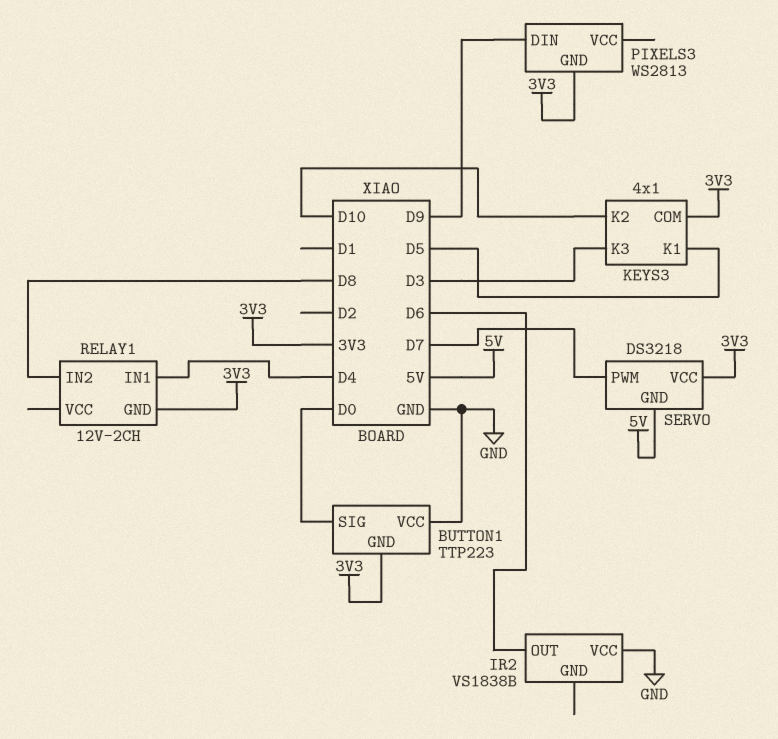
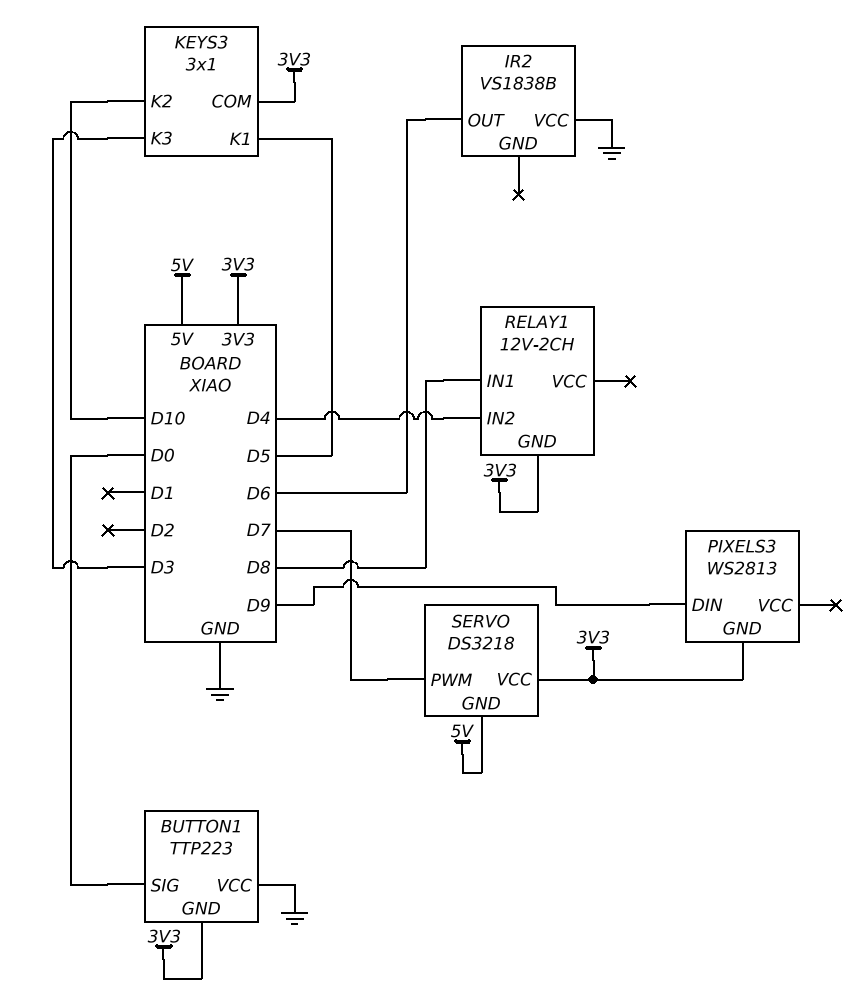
KEYS3: 4x1 -> 3x1
RELAY1 pin IN1: D4 -> D8
RELAY1 pin IN2: D8 -> D4

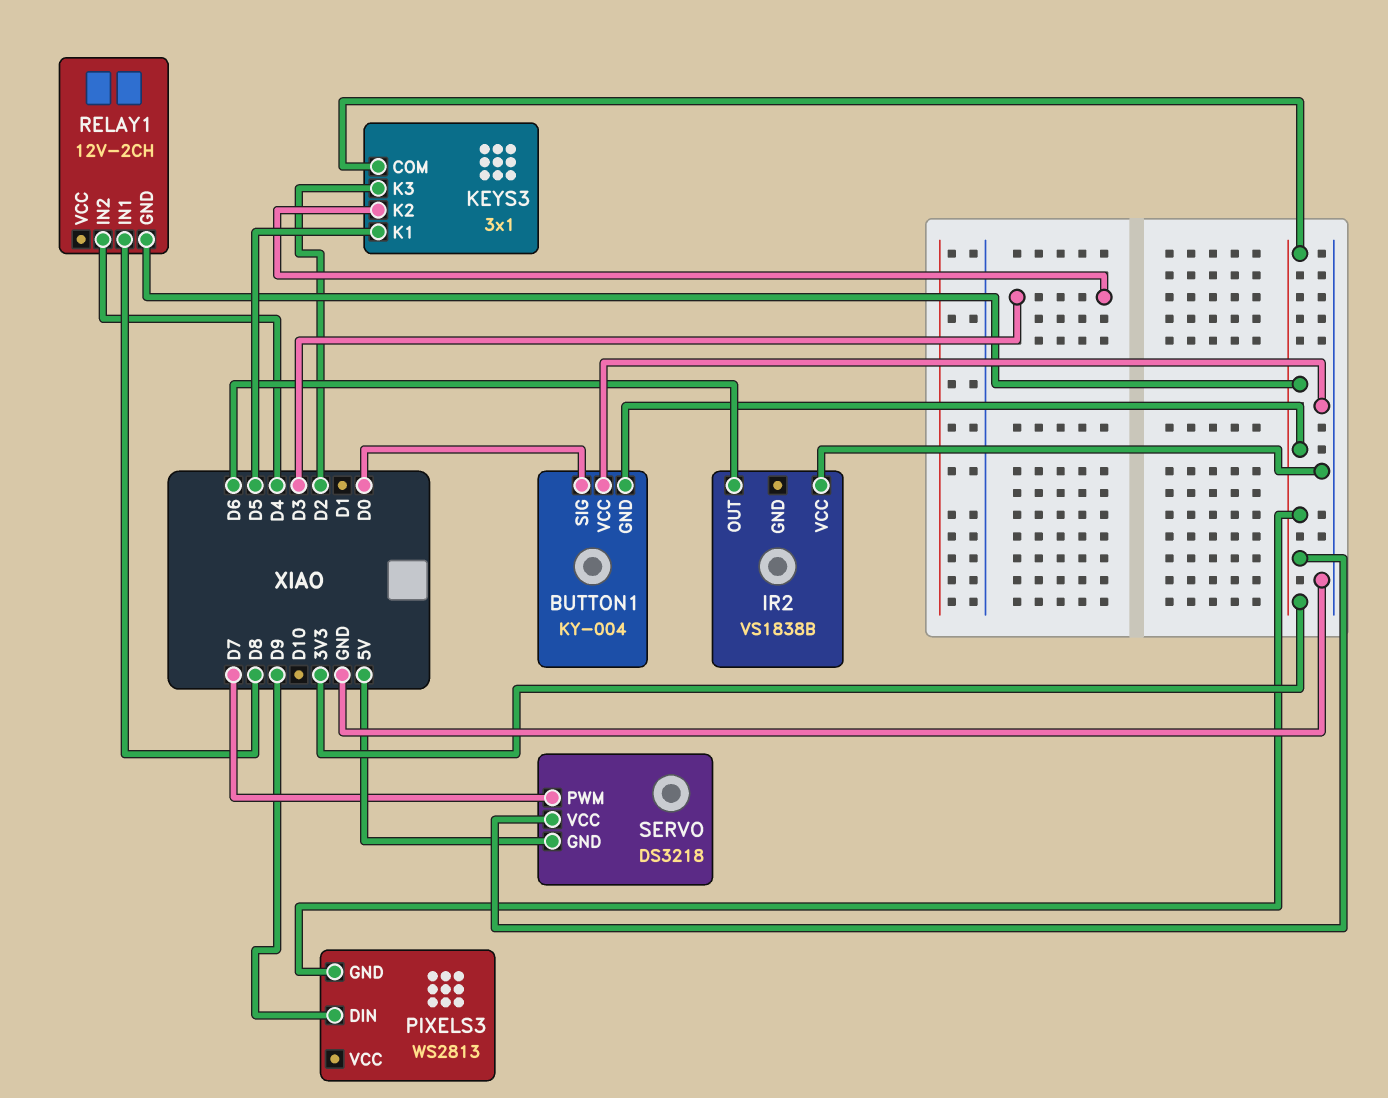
BUTTON1: TTP223 -> KY-004
KEYS3 pin K2: D10 -> D3
KEYS3 pin K3: D3 -> D2

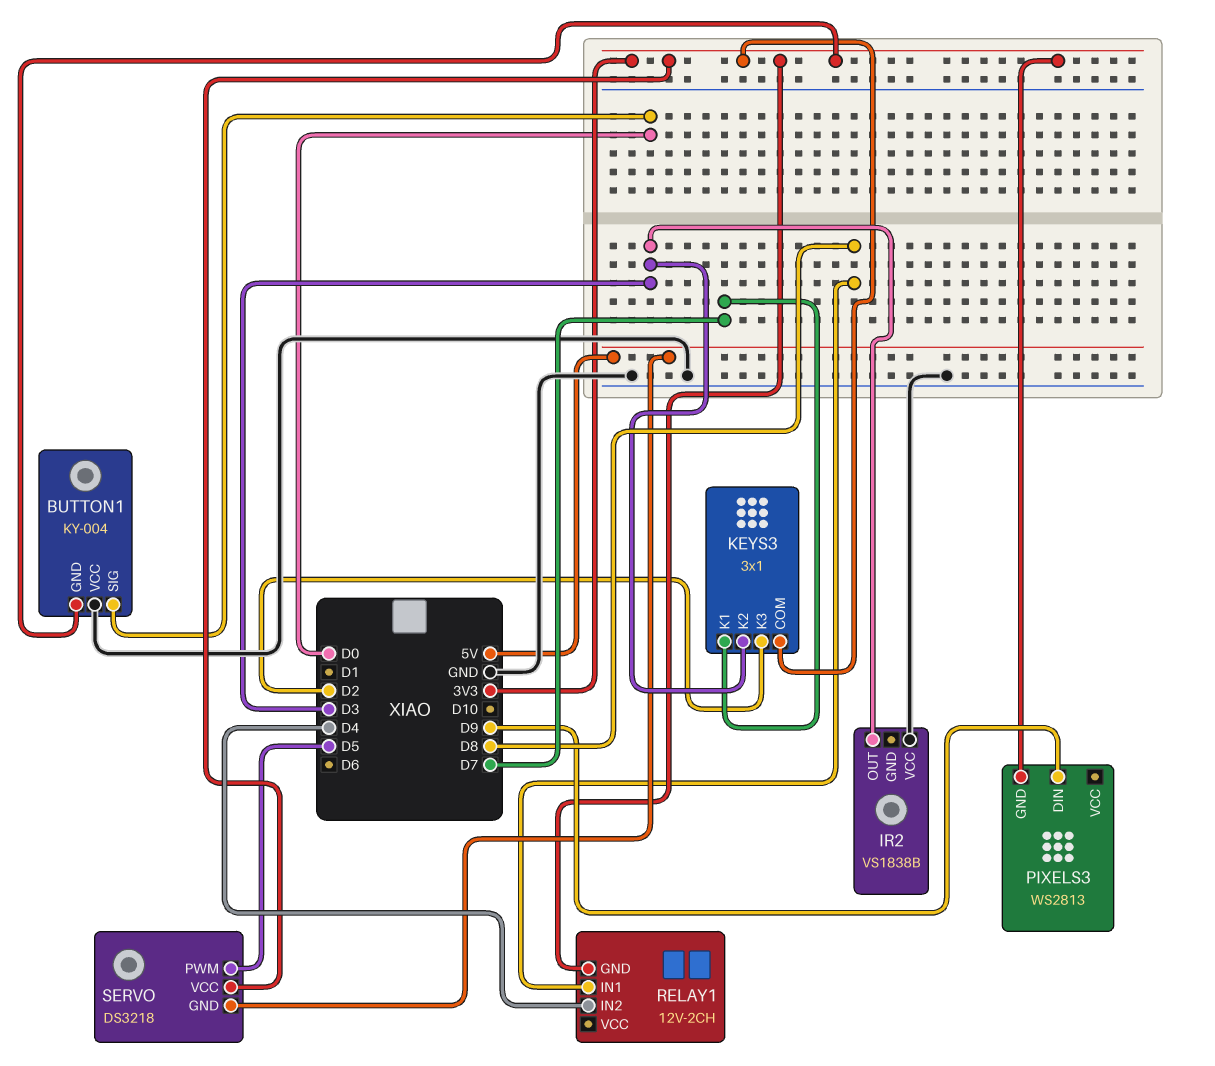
IR2 pin OUT: D6 -> D3
KEYS3 pin K1: D5 -> D7
SERVO pin PWM: D7 -> D5

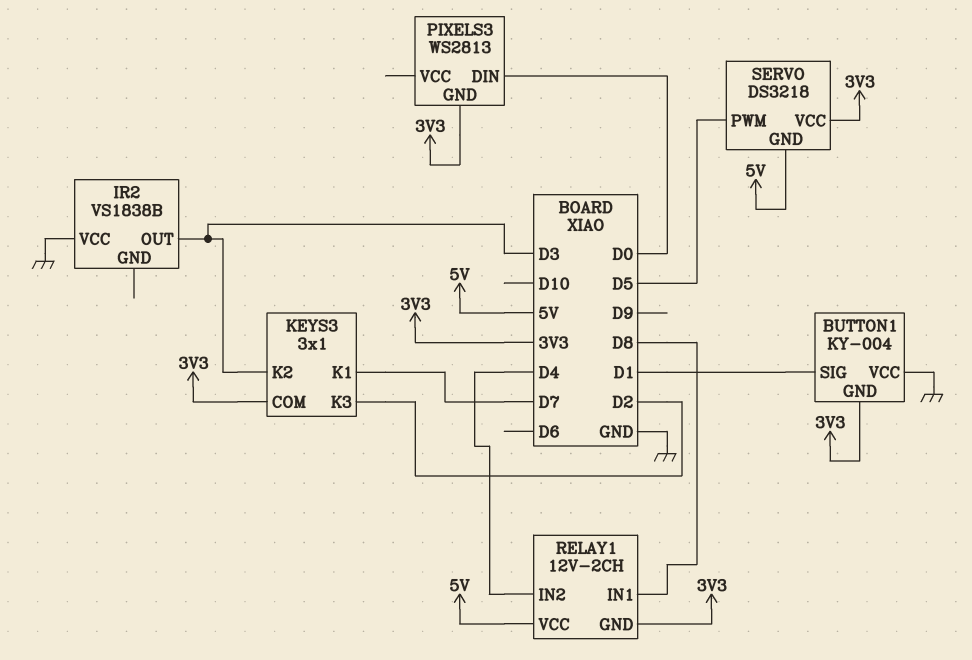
BUTTON1 pin SIG: D0 -> D1
PIXELS3 pin DIN: D9 -> D0
RELAY1 pin VCC: none -> 5V

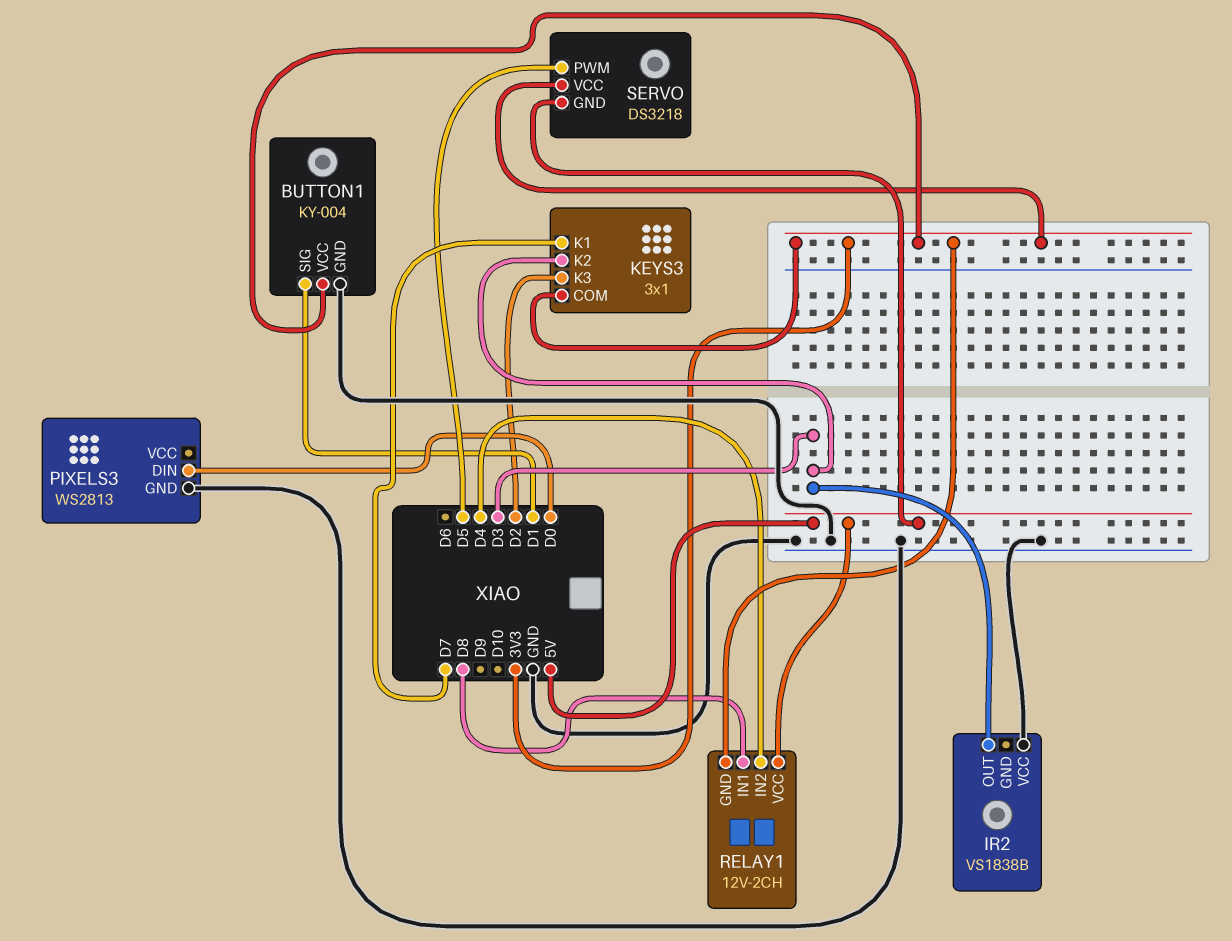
BUTTON1 pin GND: 3V3 -> GND
BUTTON1 pin VCC: GND -> 3V3
PIXELS3 pin GND: 3V3 -> GND

